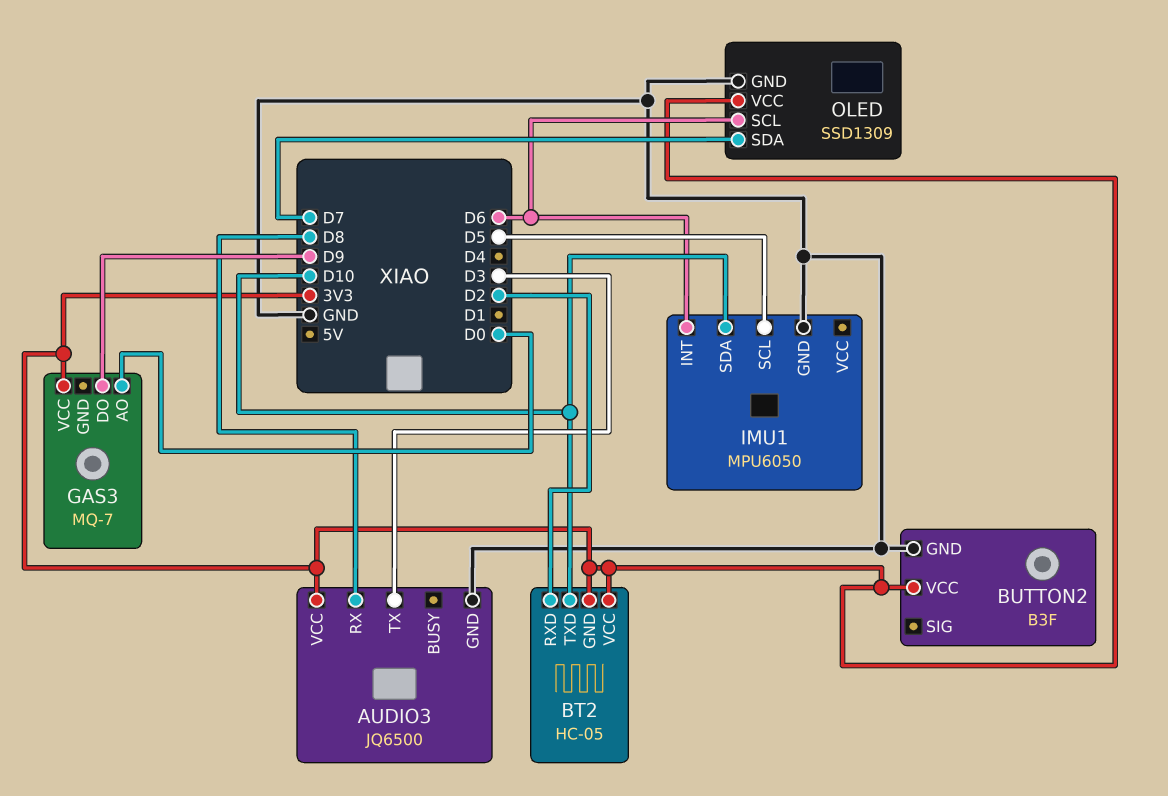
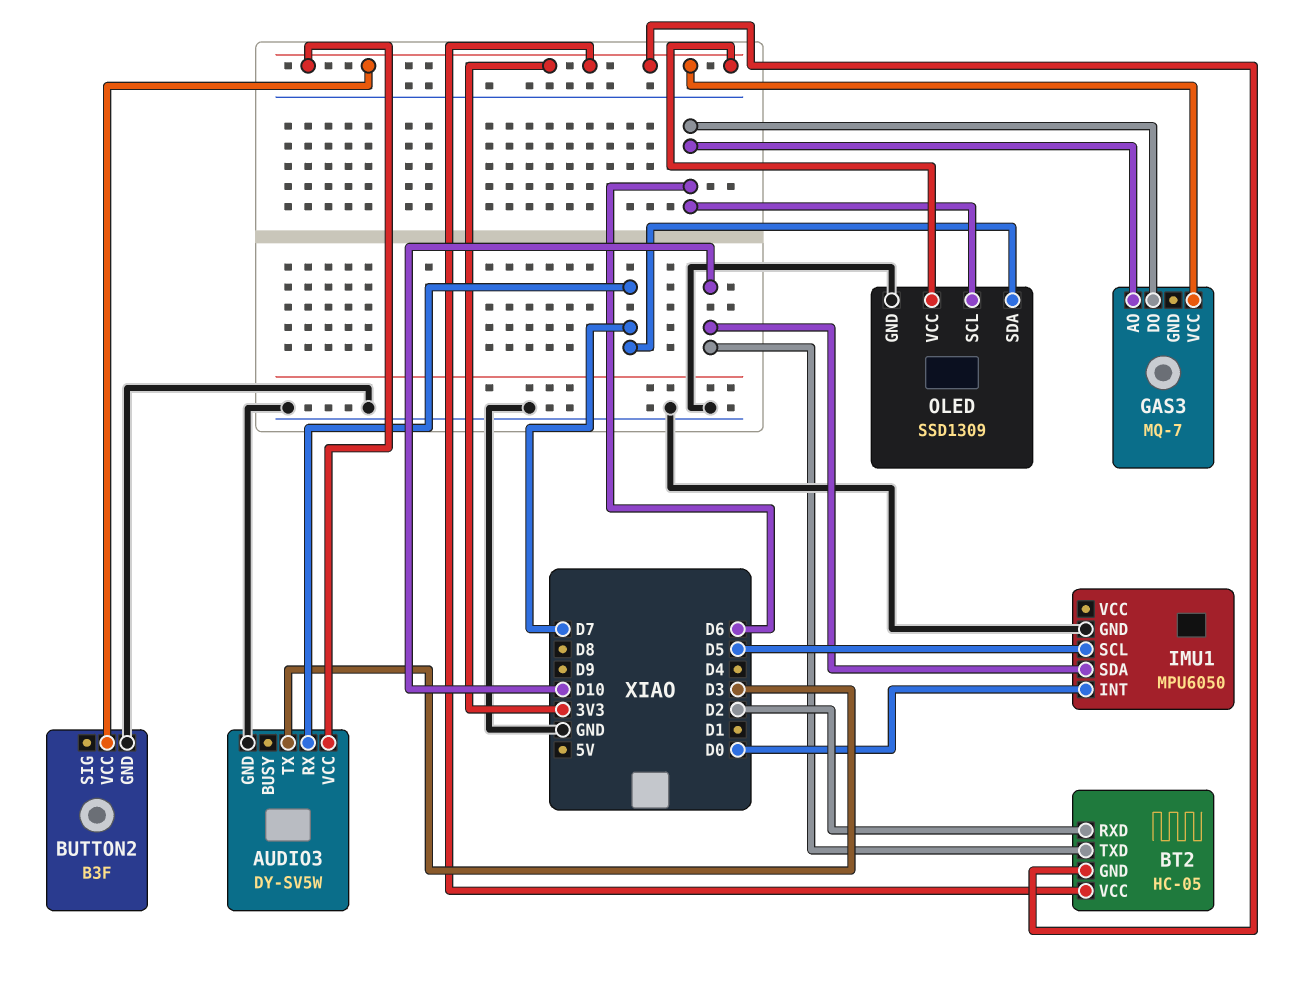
AUDIO3: JQ6500 -> DY-SV5W
AUDIO3 pin RX: D8 -> D7
GAS3 pin AO: D0 -> D6
GAS3 pin DO: D9 -> D6
IMU1 pin INT: D6 -> D0

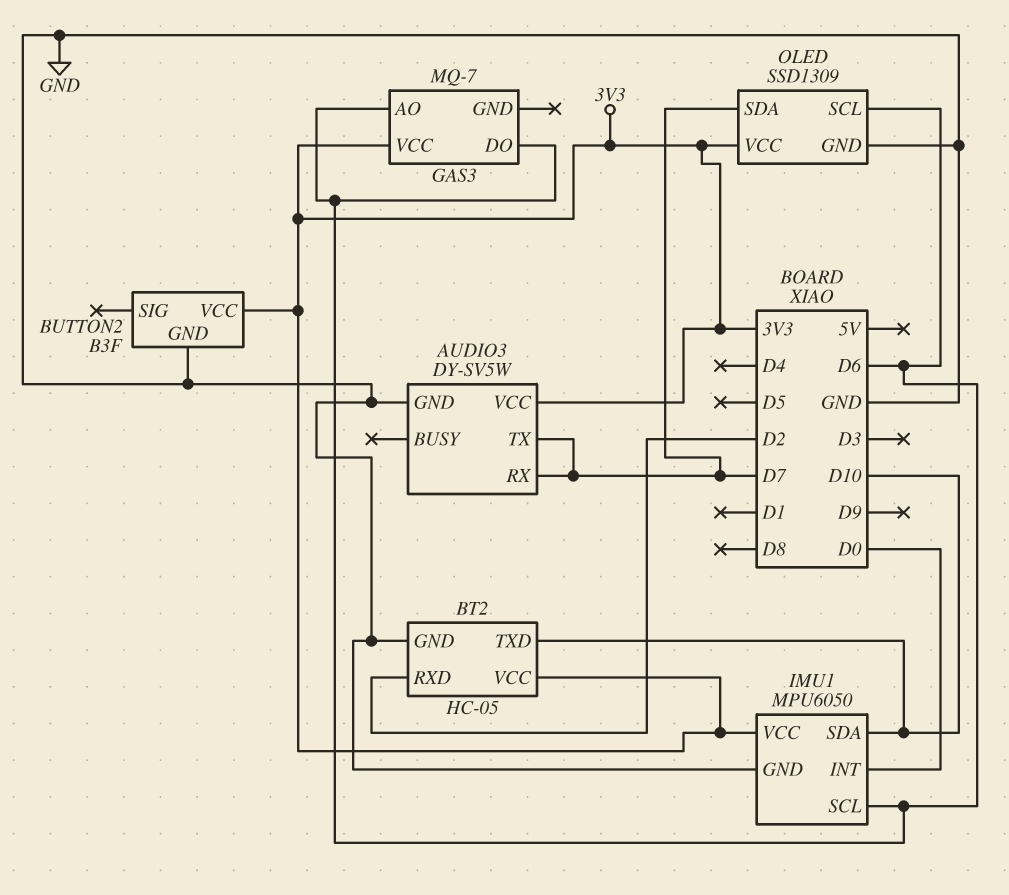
AUDIO3 pin TX: D3 -> D7
BT2 pin GND: 3V3 -> GND
IMU1 pin SCL: D5 -> D6
IMU1 pin VCC: none -> 3V3

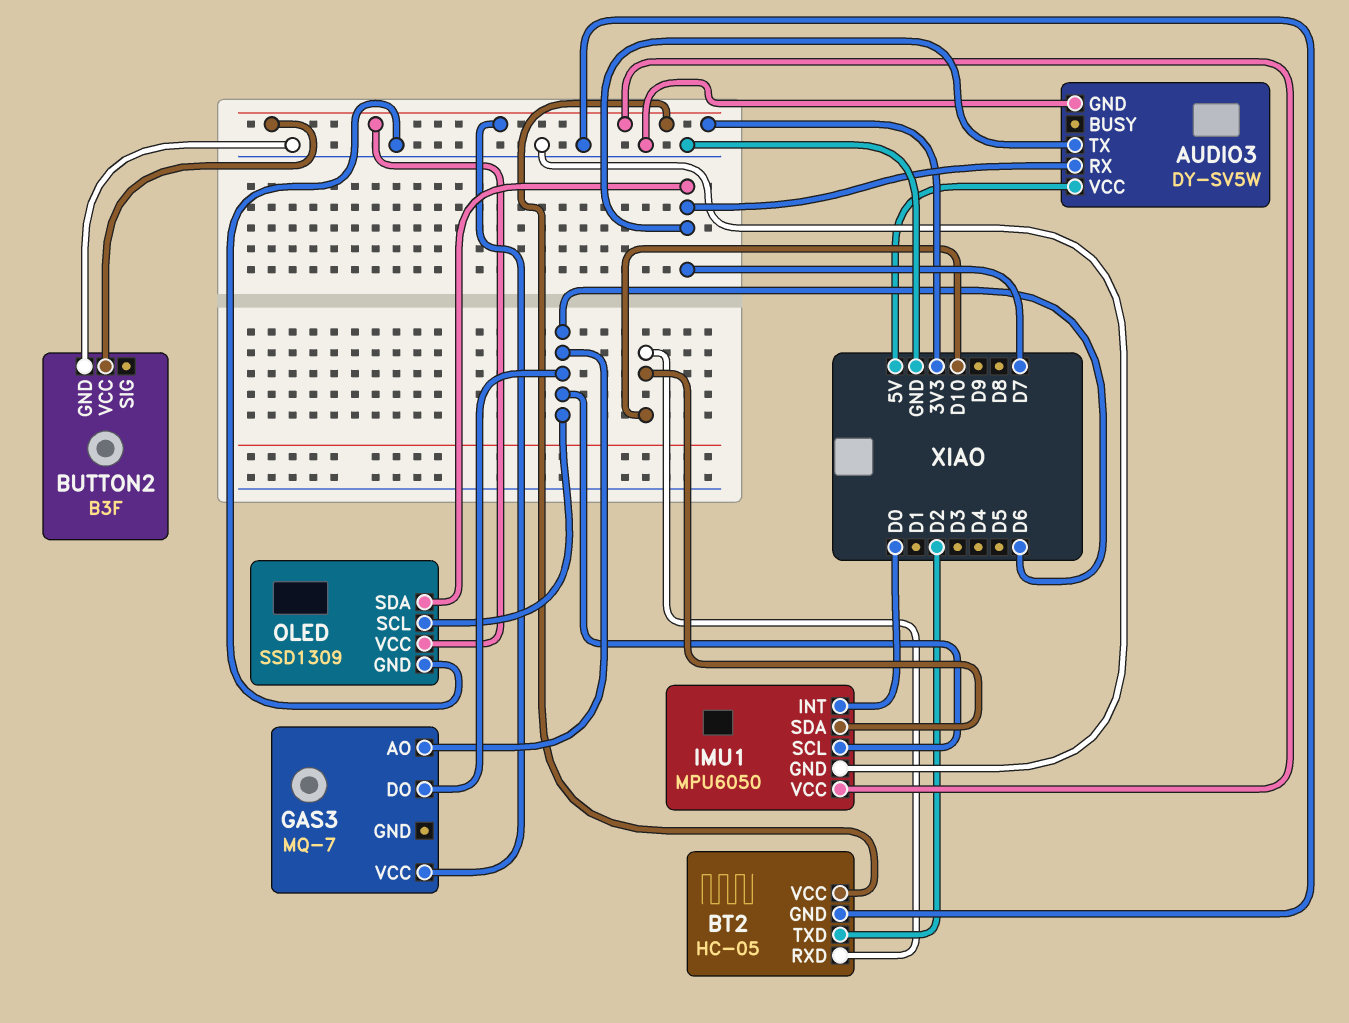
AUDIO3 pin VCC: 3V3 -> 5V
BT2 pin RXD: D2 -> D10
BT2 pin TXD: D10 -> D2

